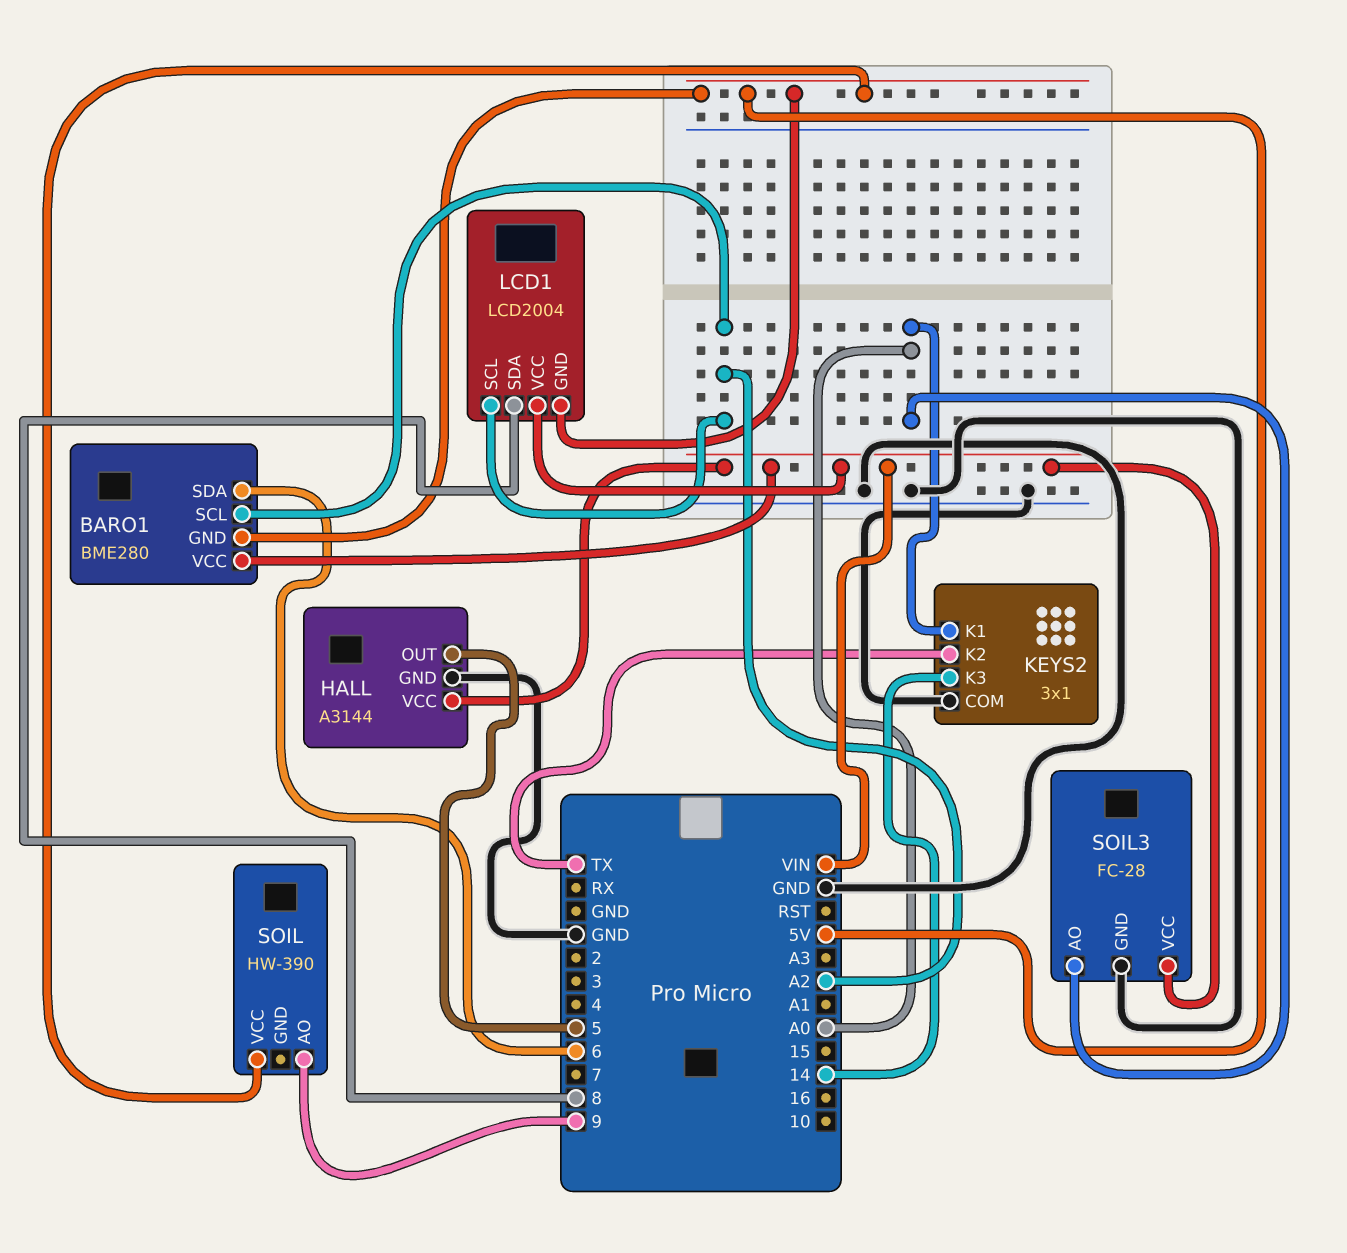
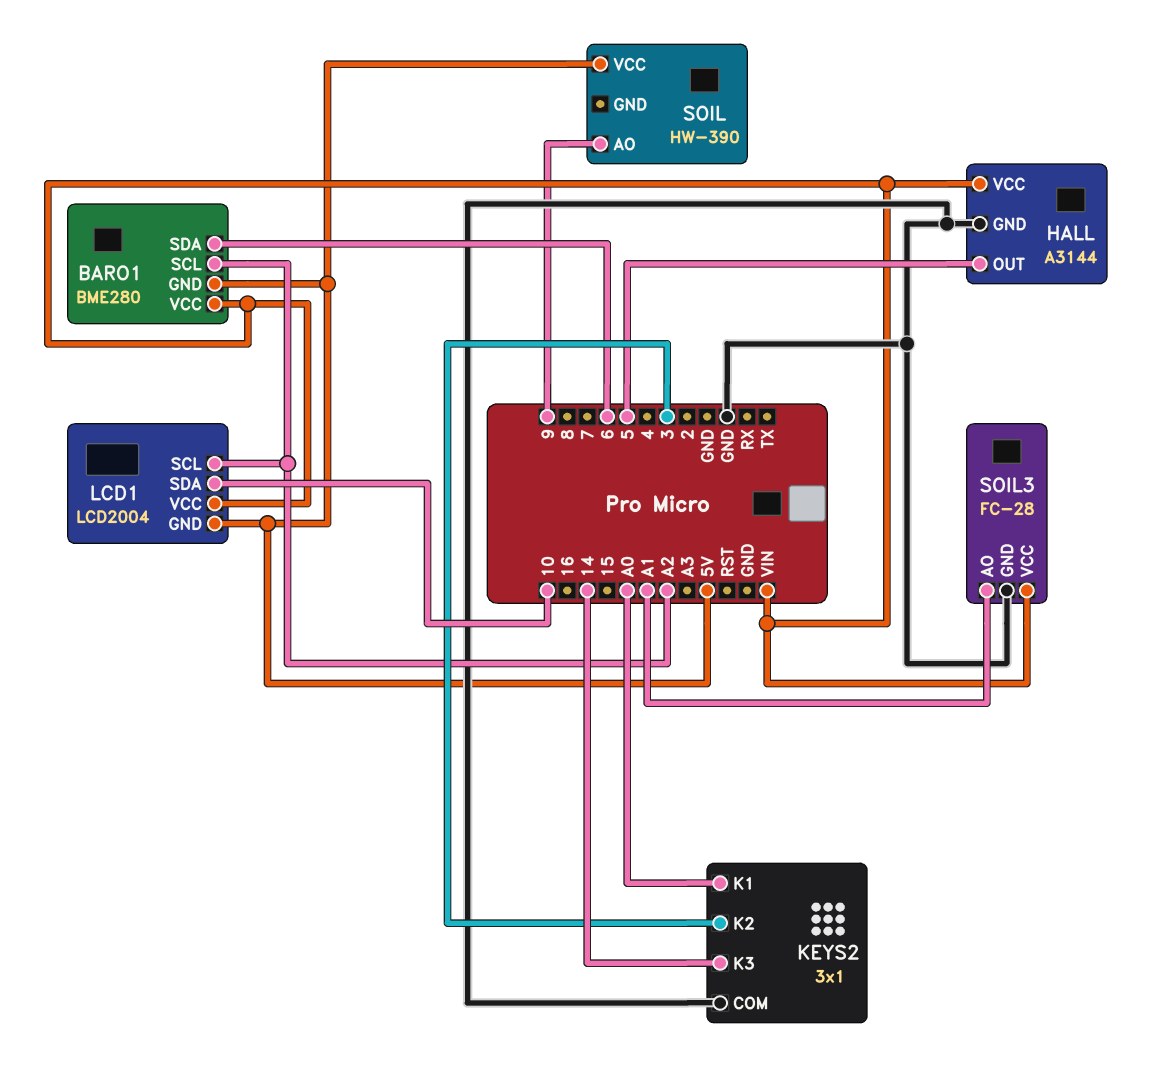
KEYS2 pin K2: TX -> 3
LCD1 pin SDA: 8 -> 10
SOIL3 pin AO: A0 -> A1

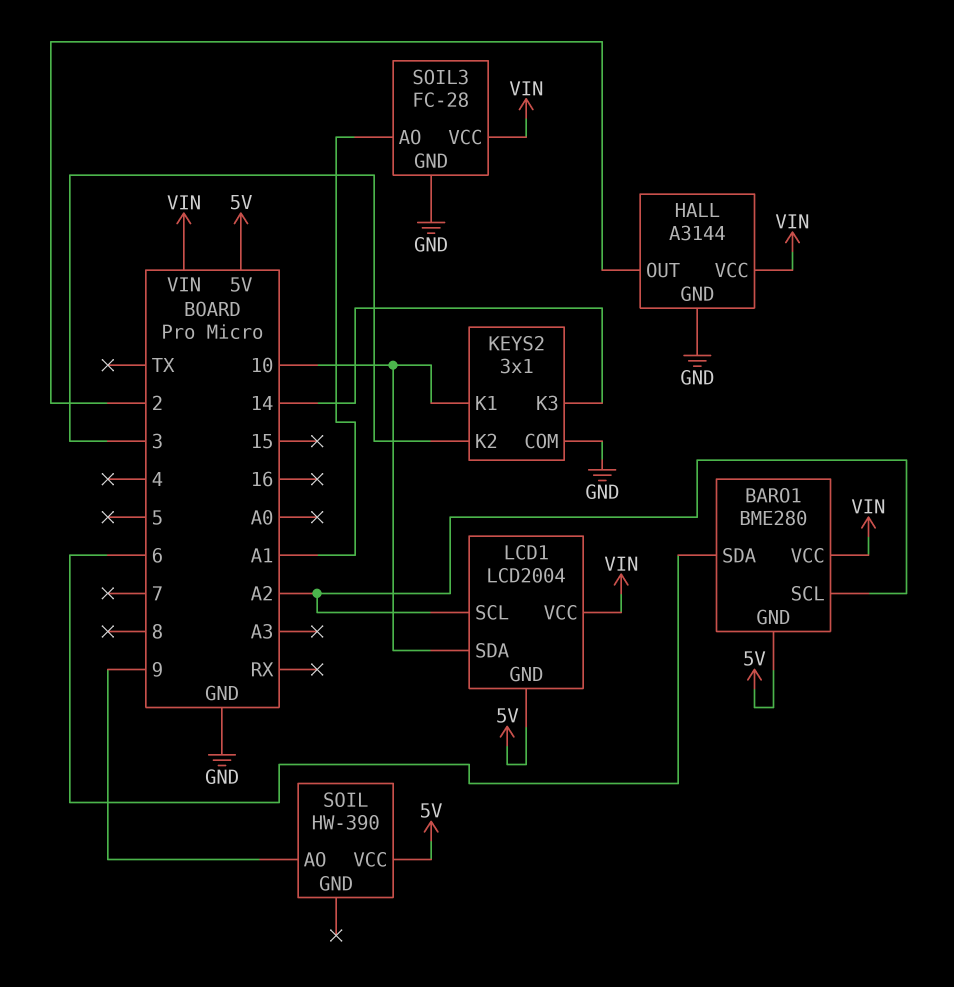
HALL pin OUT: 5 -> 2
KEYS2 pin K1: A0 -> 10

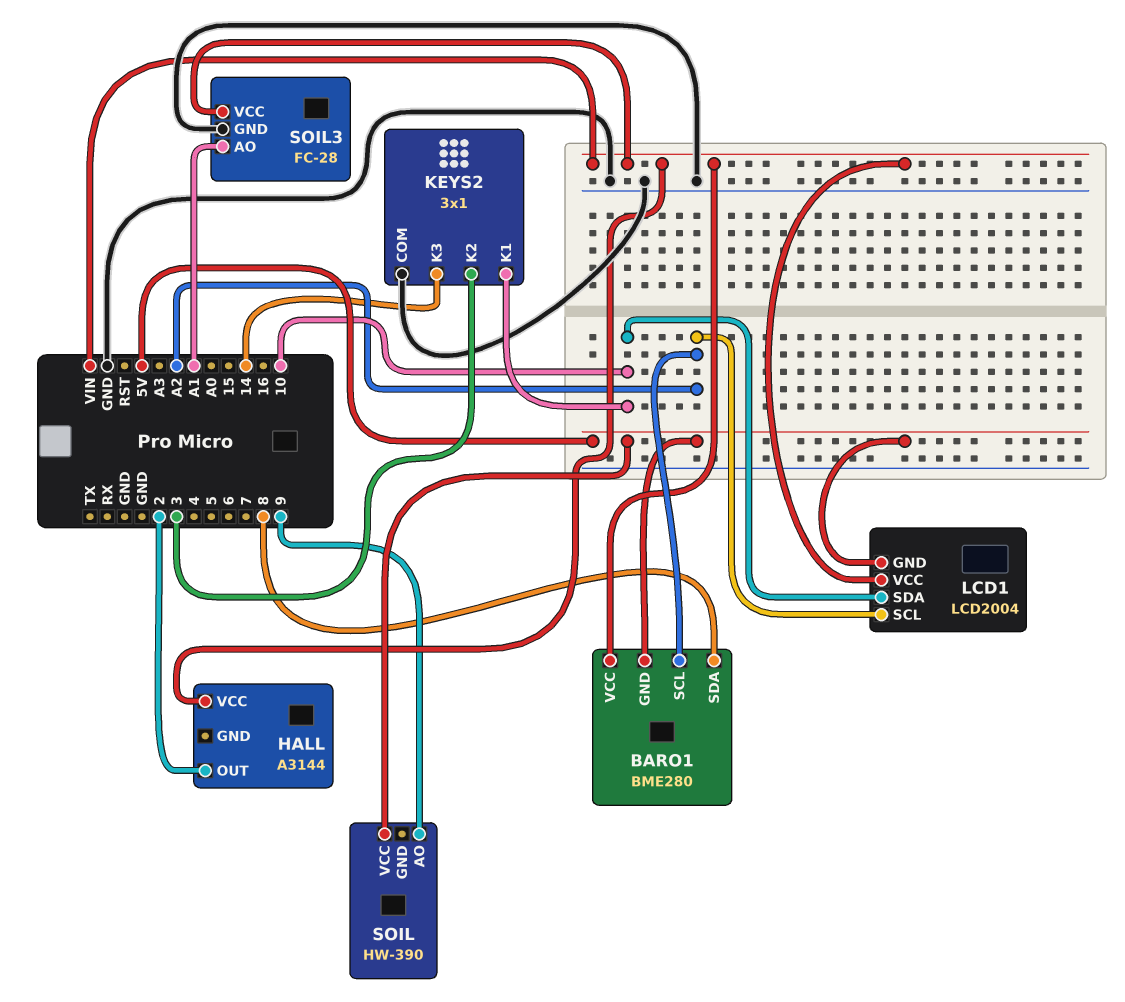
BARO1 pin SDA: 6 -> 8
HALL pin GND: GND -> none

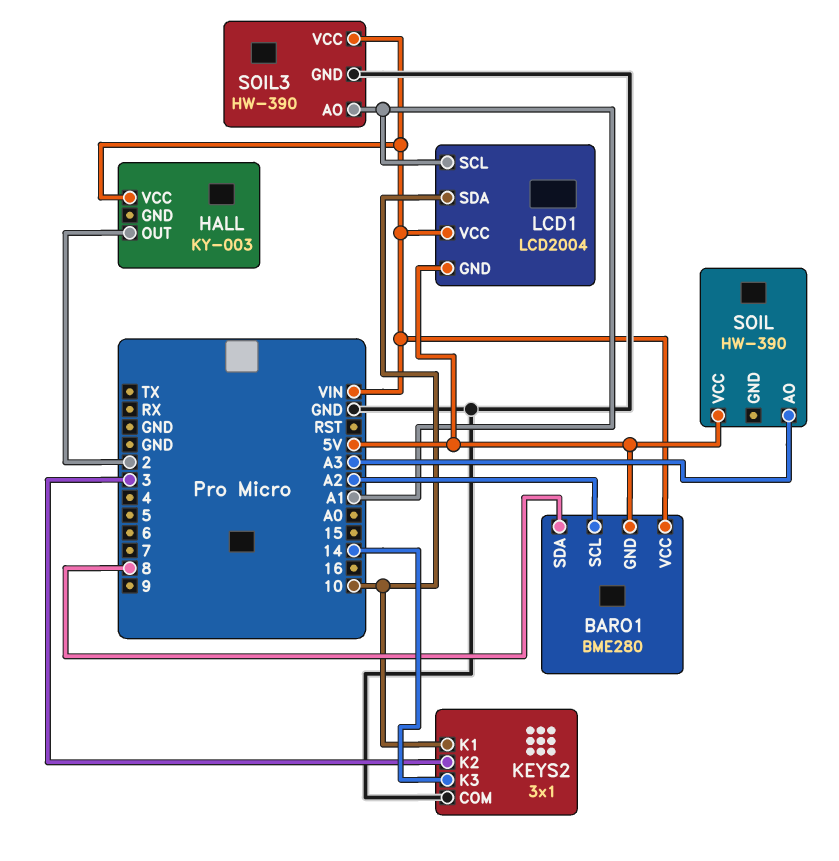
HALL: A3144 -> KY-003
LCD1 pin SCL: A2 -> A1
SOIL pin AO: 9 -> A3
SOIL3: FC-28 -> HW-390

